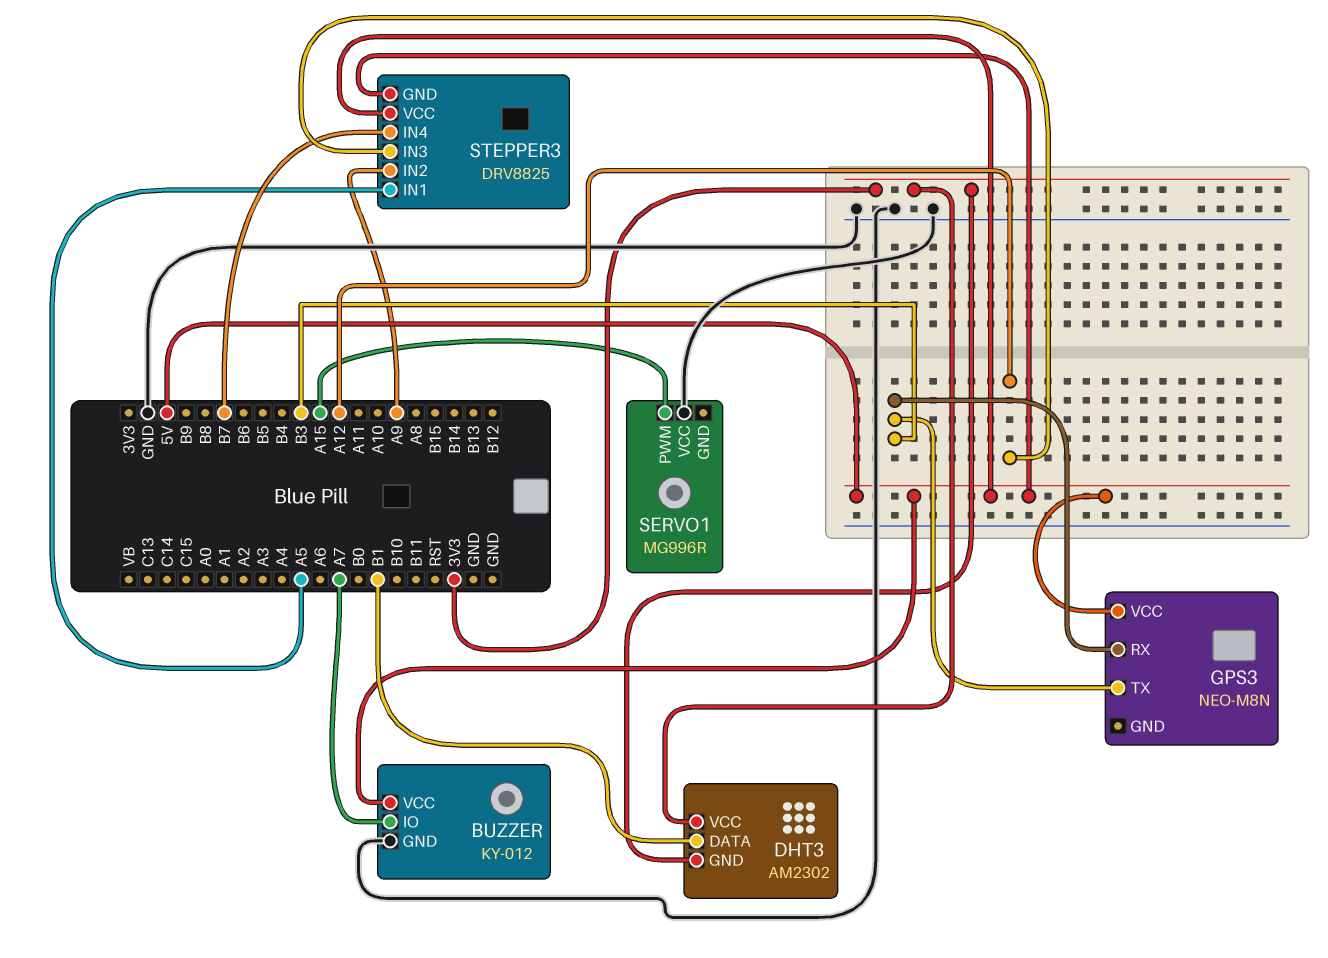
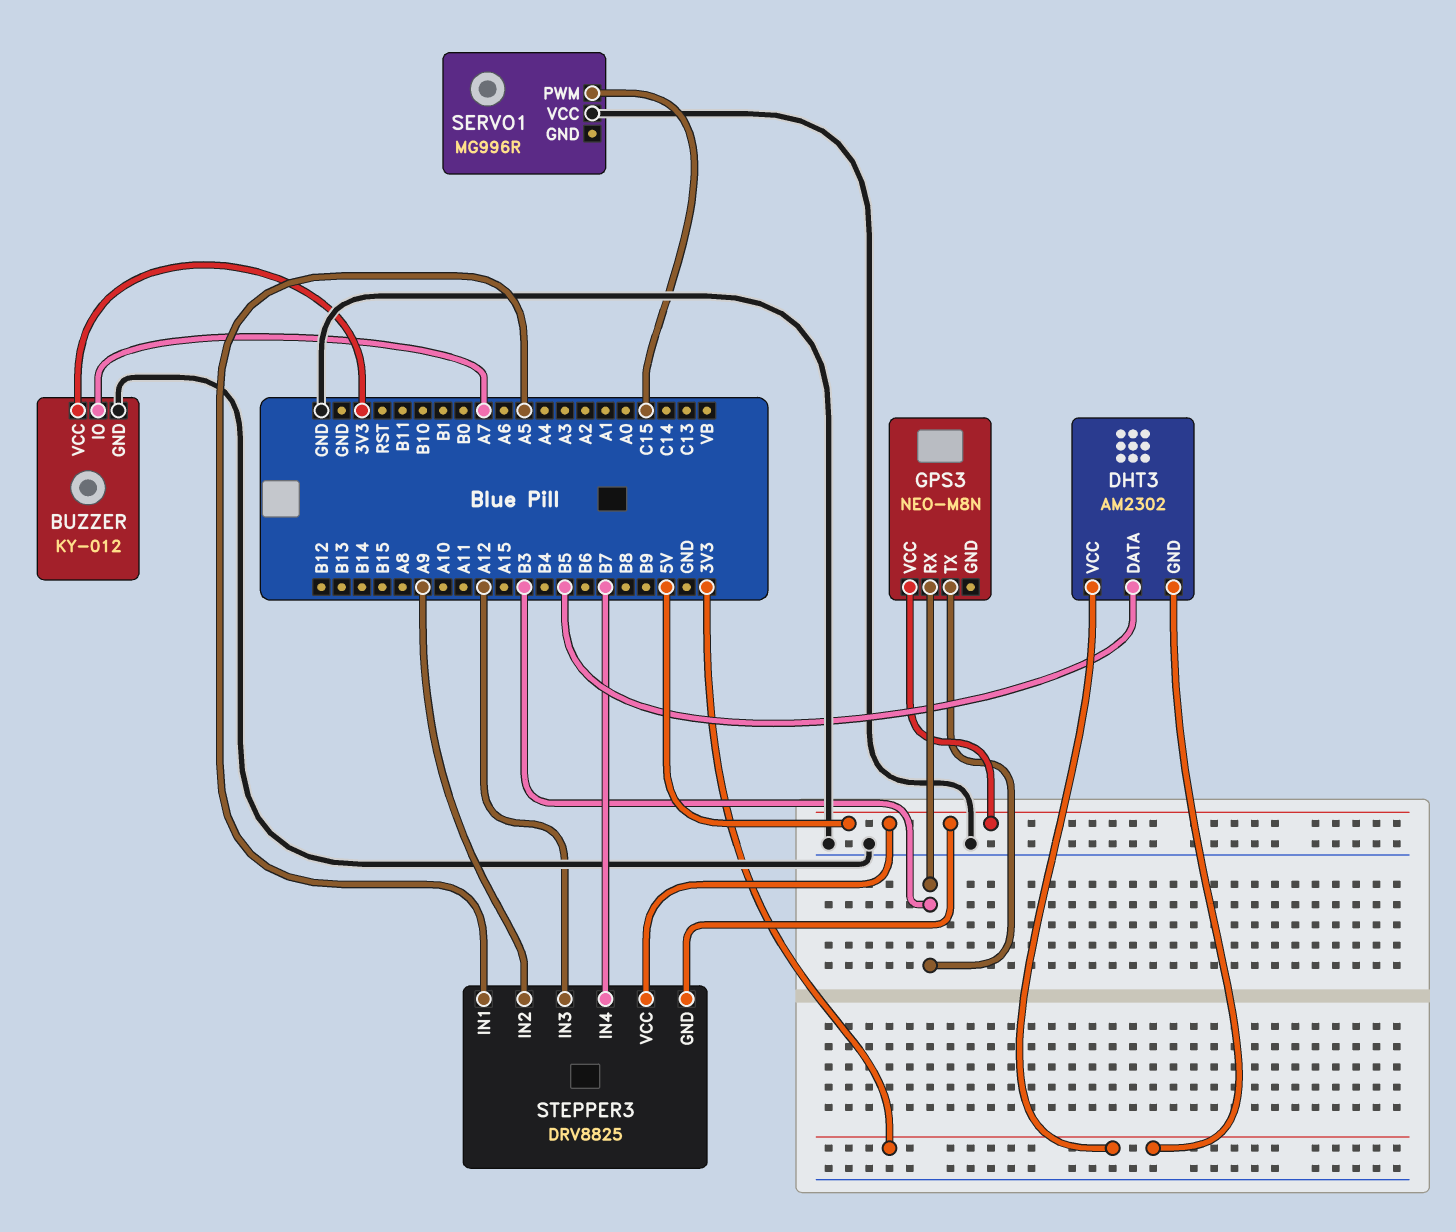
BUZZER pin VCC: 5V -> 3V3
DHT3 pin DATA: B1 -> B5
SERVO1 pin PWM: A15 -> C15

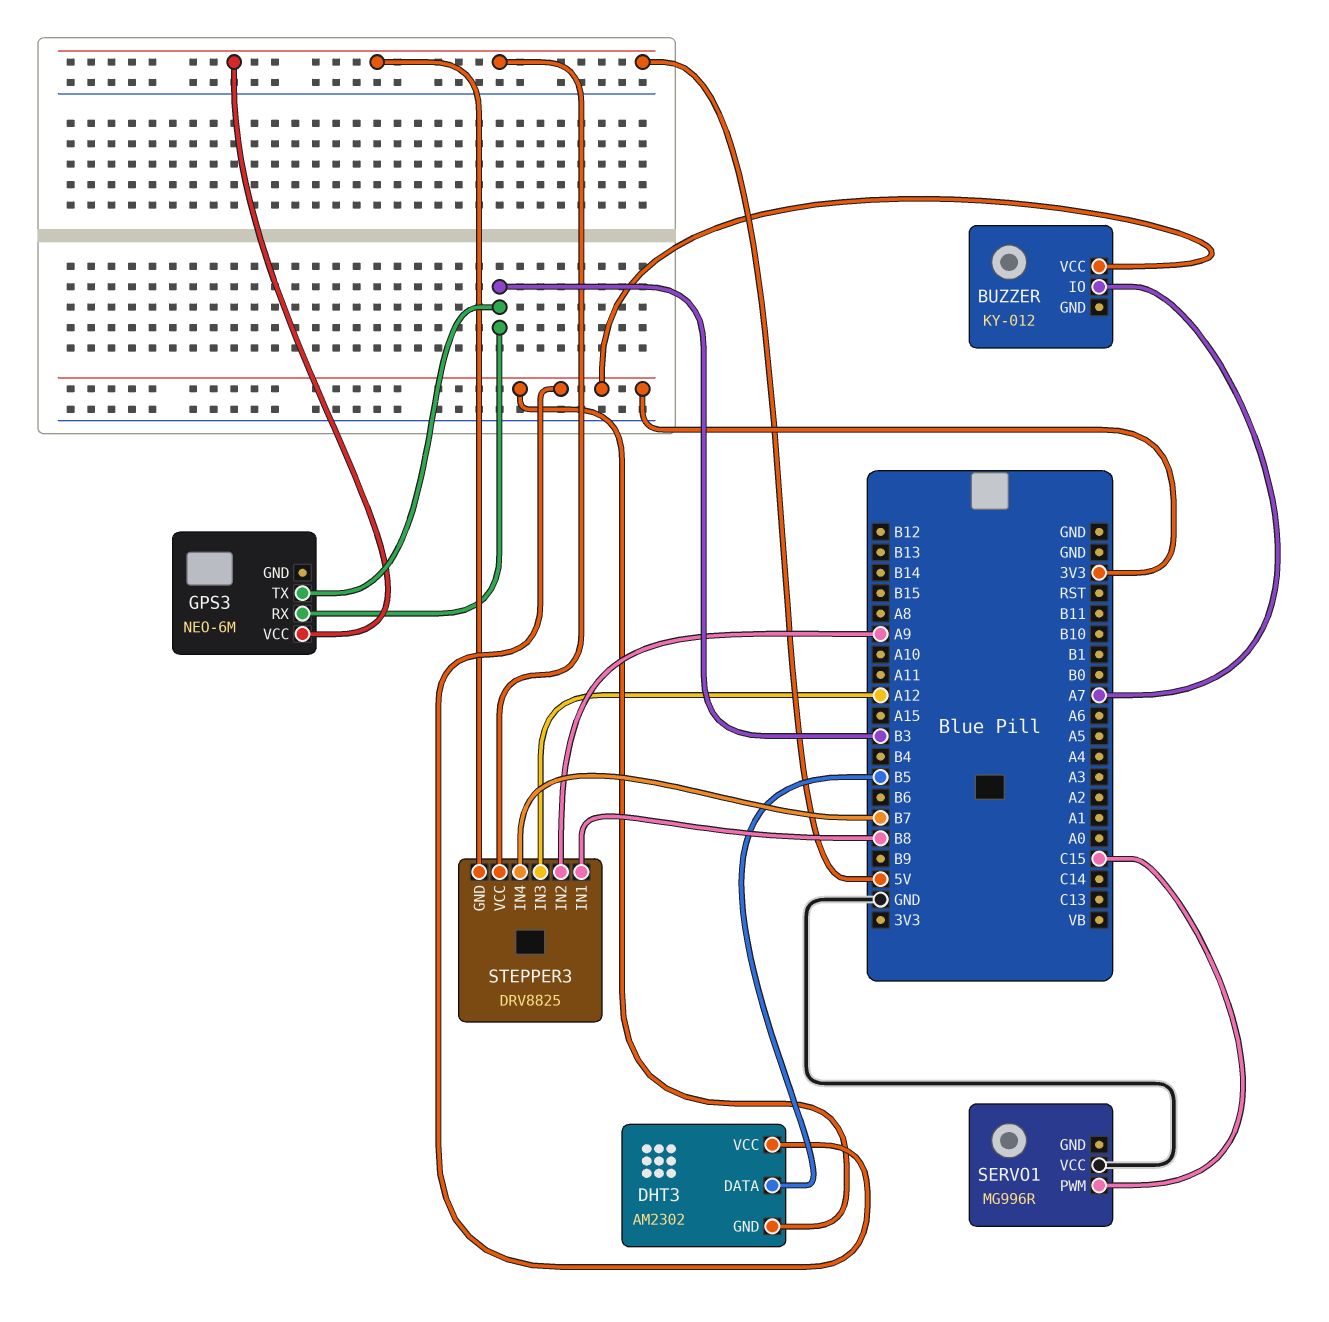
BUZZER pin GND: GND -> none
GPS3: NEO-M8N -> NEO-6M
STEPPER3 pin IN1: A5 -> B8

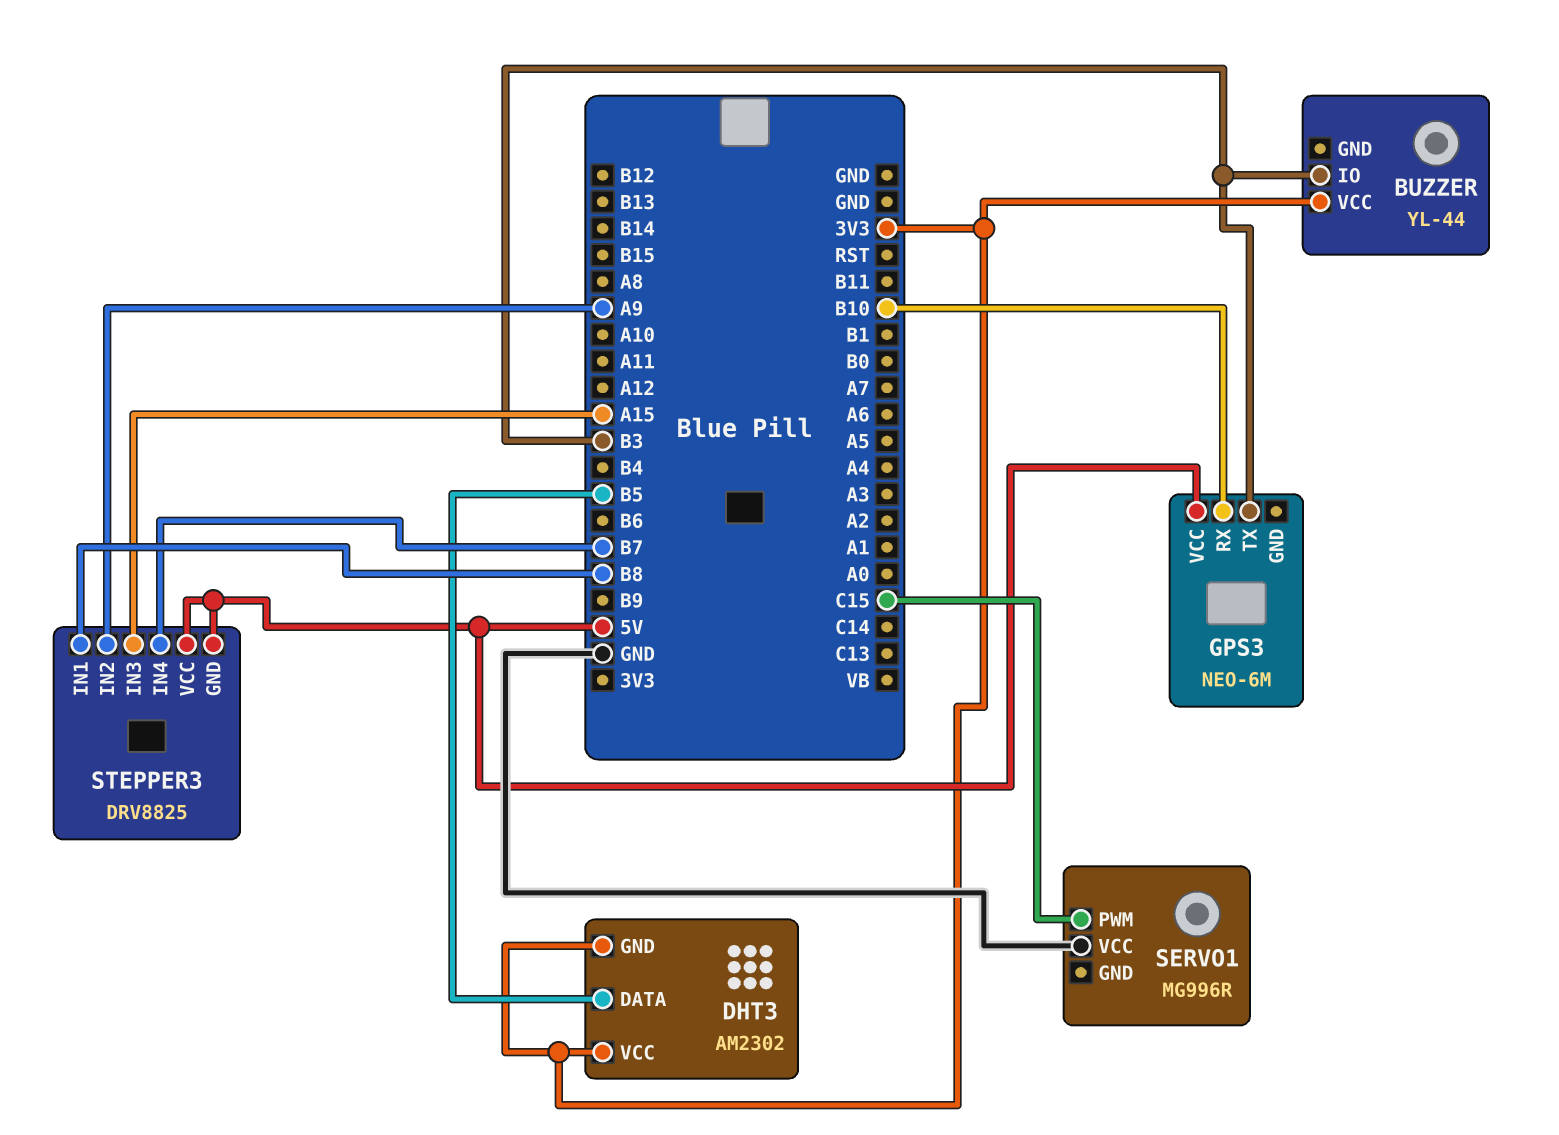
BUZZER: KY-012 -> YL-44
BUZZER pin IO: A7 -> B3
GPS3 pin RX: B3 -> B10
STEPPER3 pin IN3: A12 -> A15

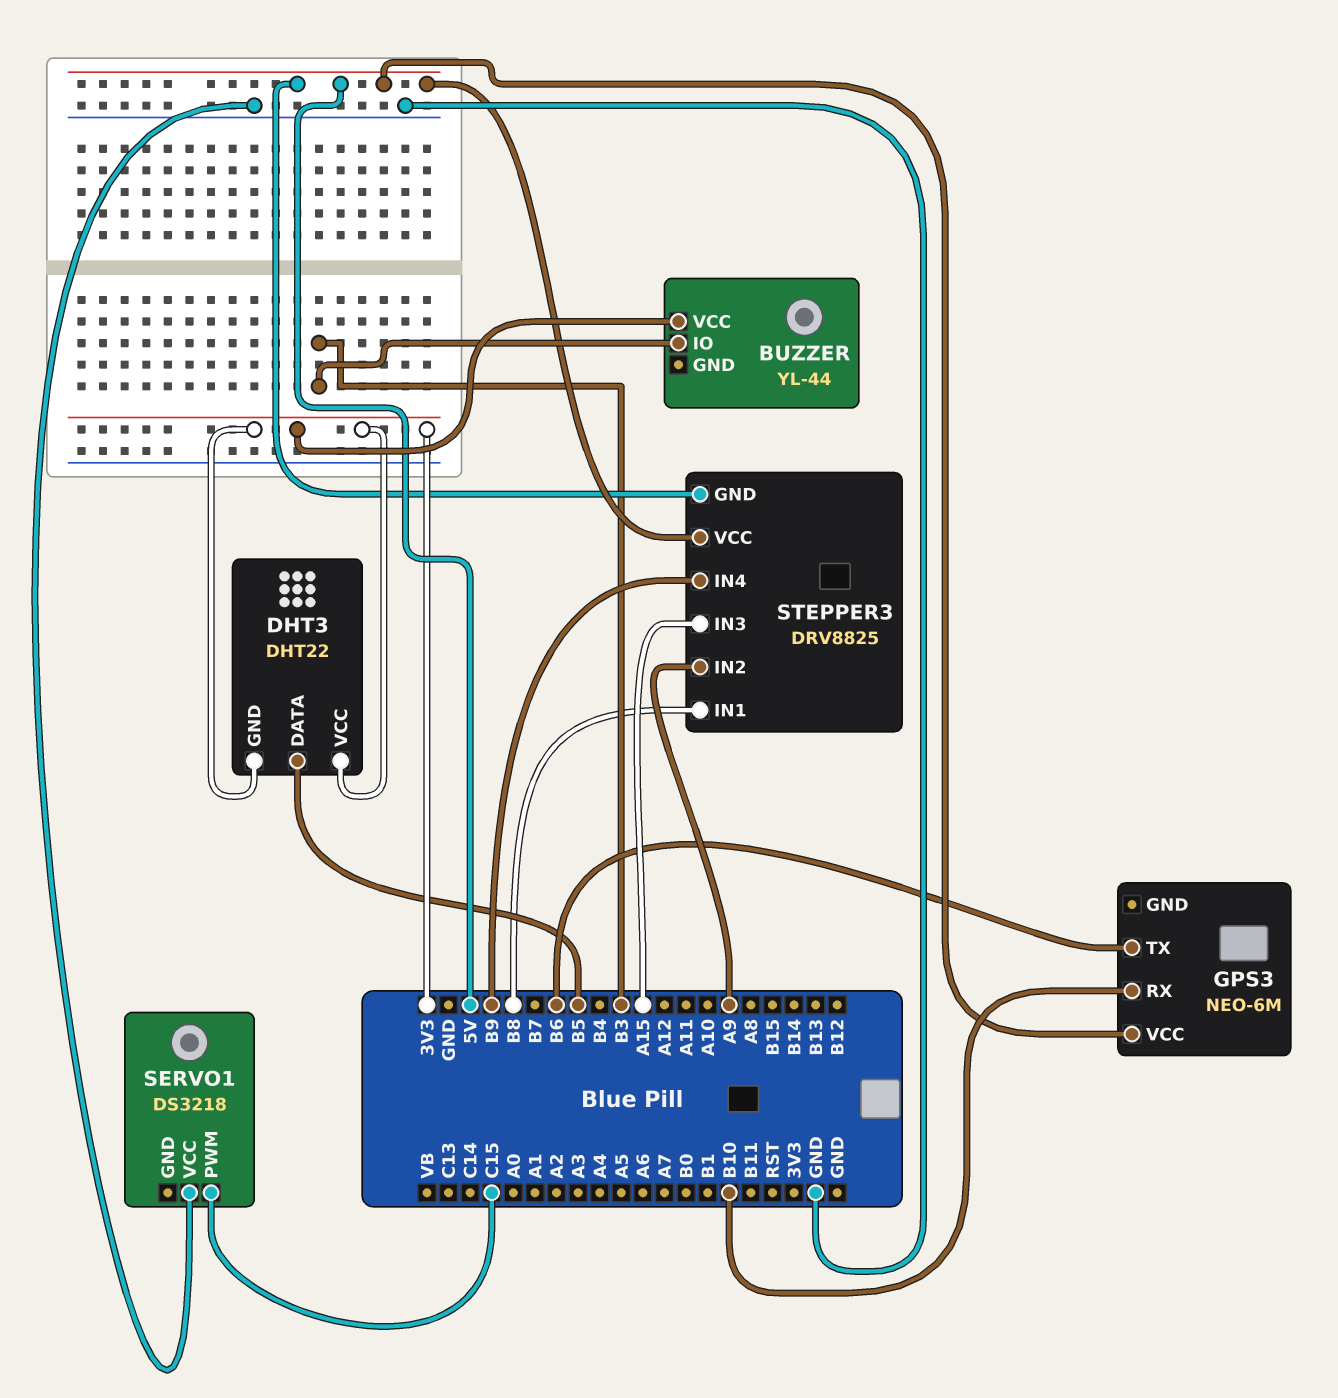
DHT3: AM2302 -> DHT22
GPS3 pin TX: B3 -> B6
SERVO1: MG996R -> DS3218
STEPPER3 pin IN4: B7 -> B9

